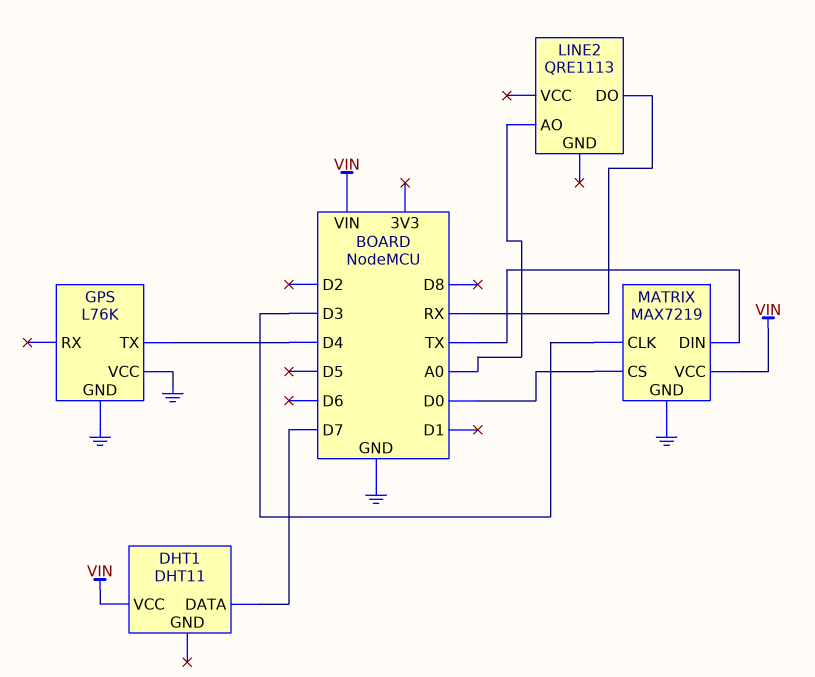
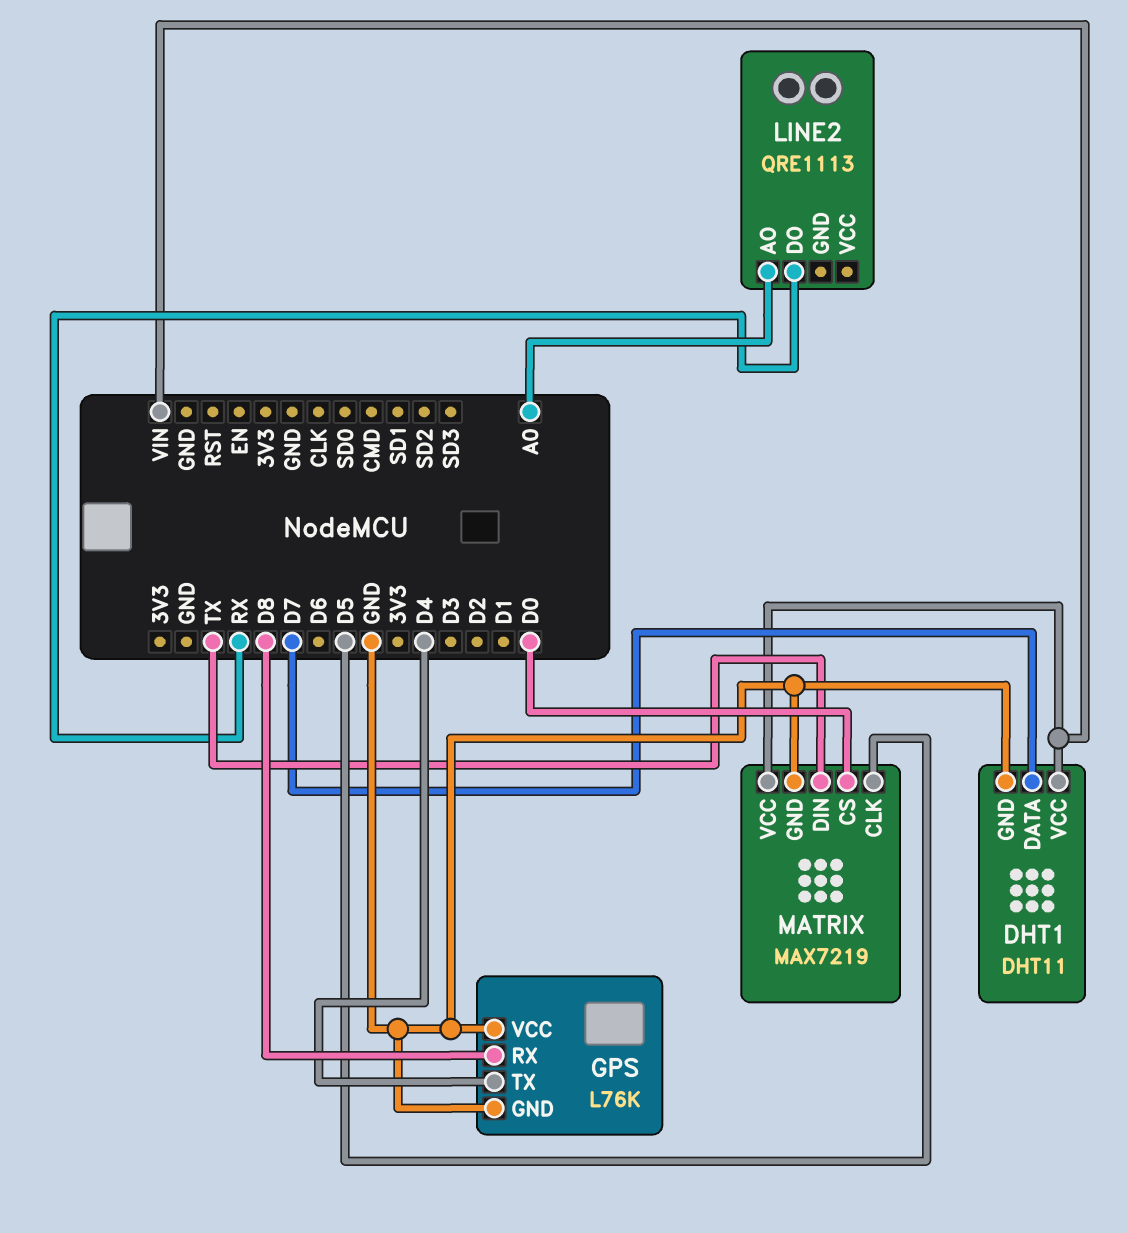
DHT1 pin GND: none -> GND
GPS pin RX: none -> D8
MATRIX pin CLK: D3 -> D5

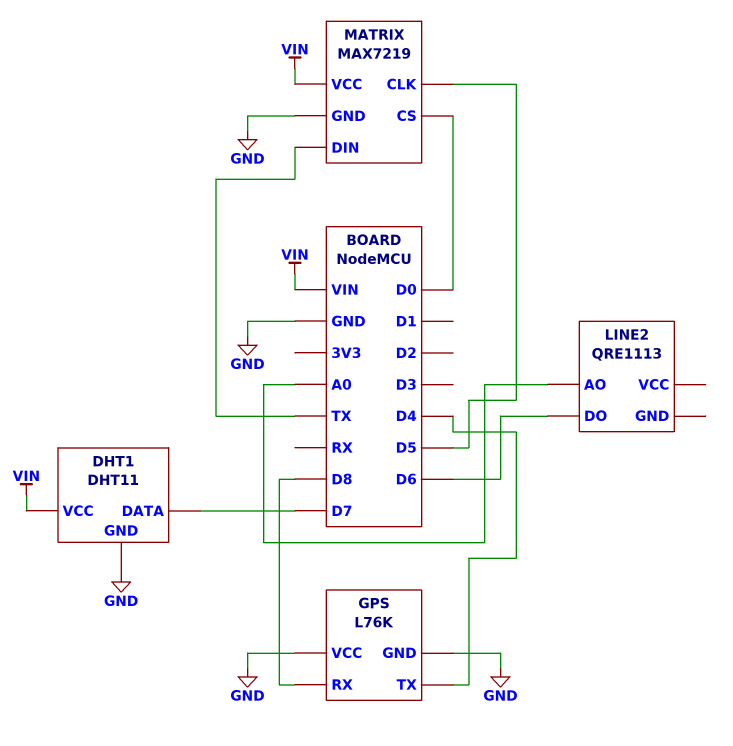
LINE2 pin DO: RX -> D6

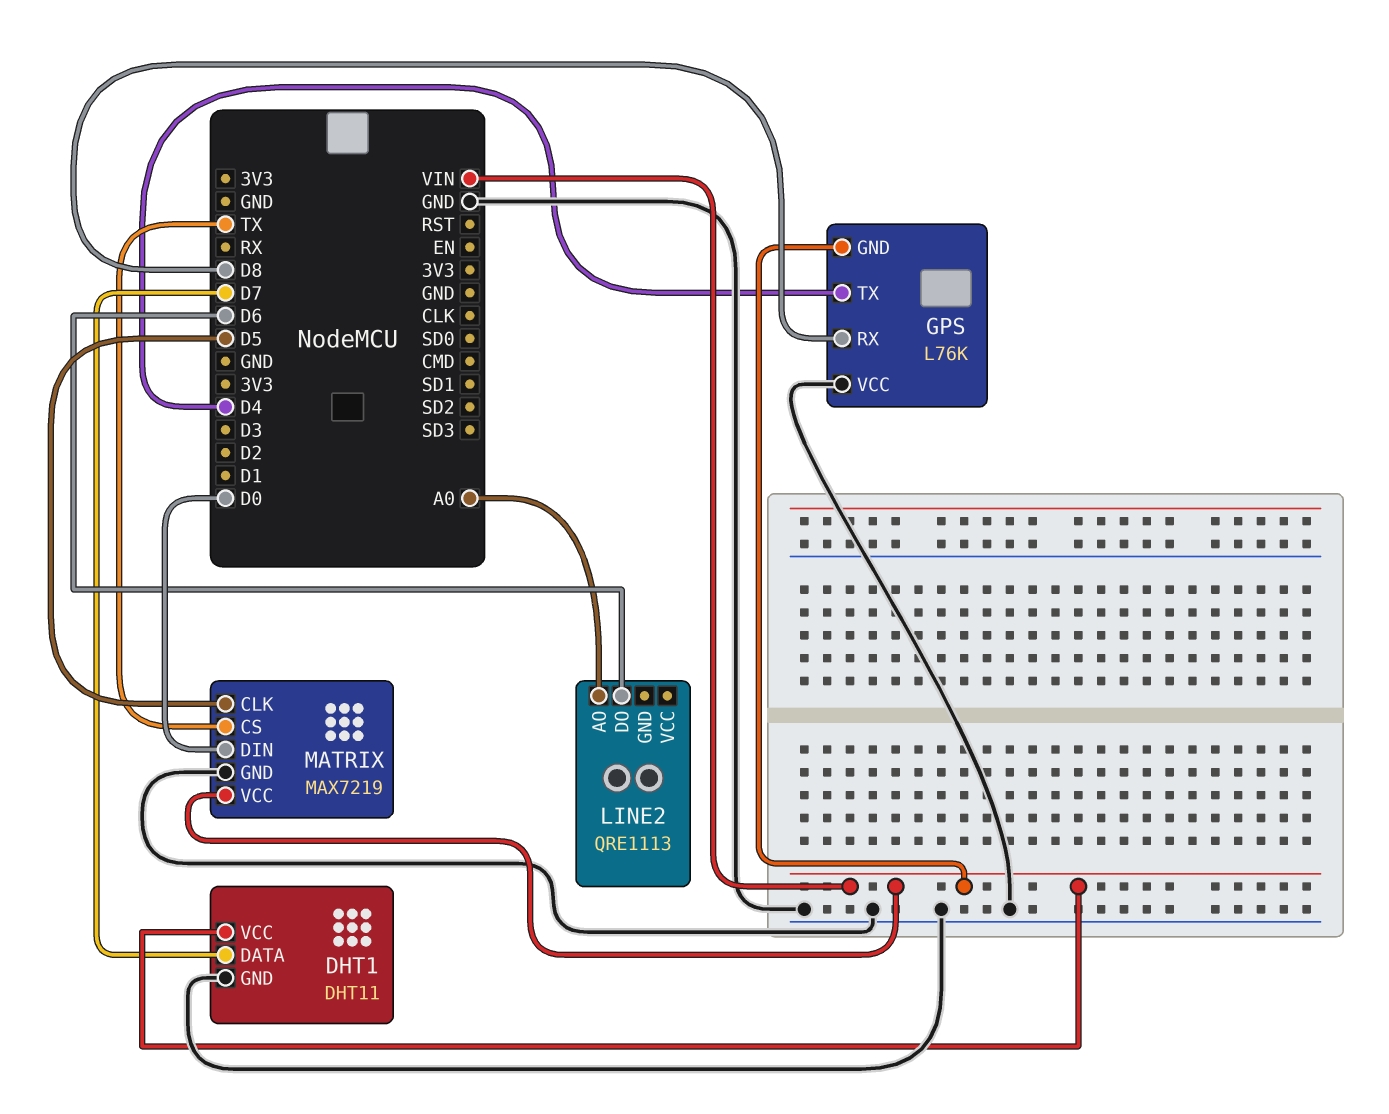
GPS pin GND: GND -> VIN
MATRIX pin CS: D0 -> TX
MATRIX pin DIN: TX -> D0

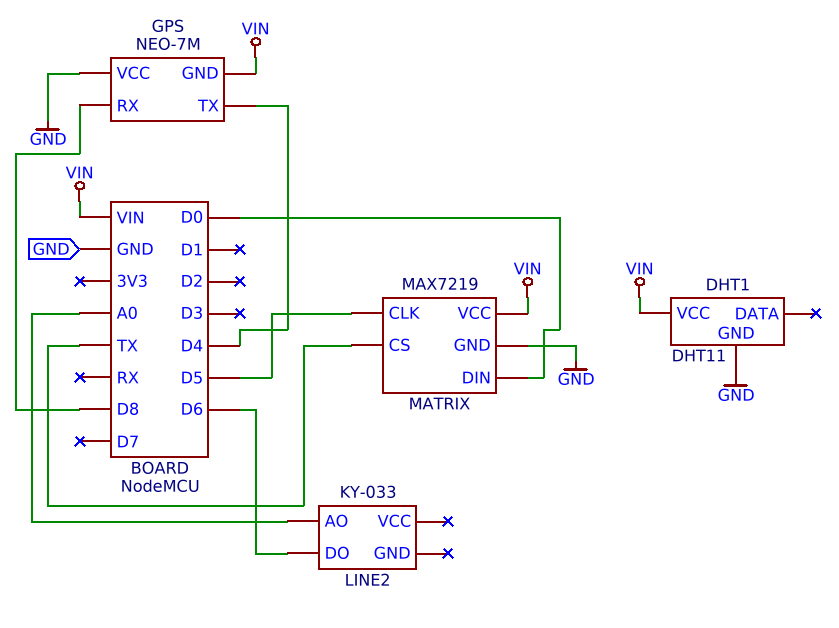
DHT1 pin DATA: D7 -> none
GPS: L76K -> NEO-7M
LINE2: QRE1113 -> KY-033

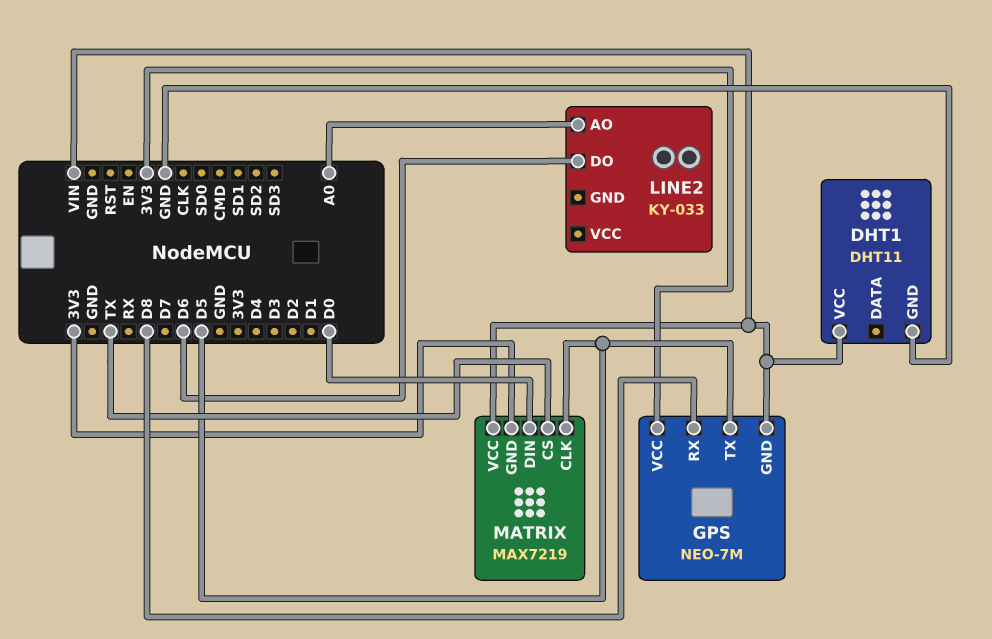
GPS pin TX: D4 -> D5
GPS pin VCC: GND -> 3V3
MATRIX pin GND: GND -> 3V3

